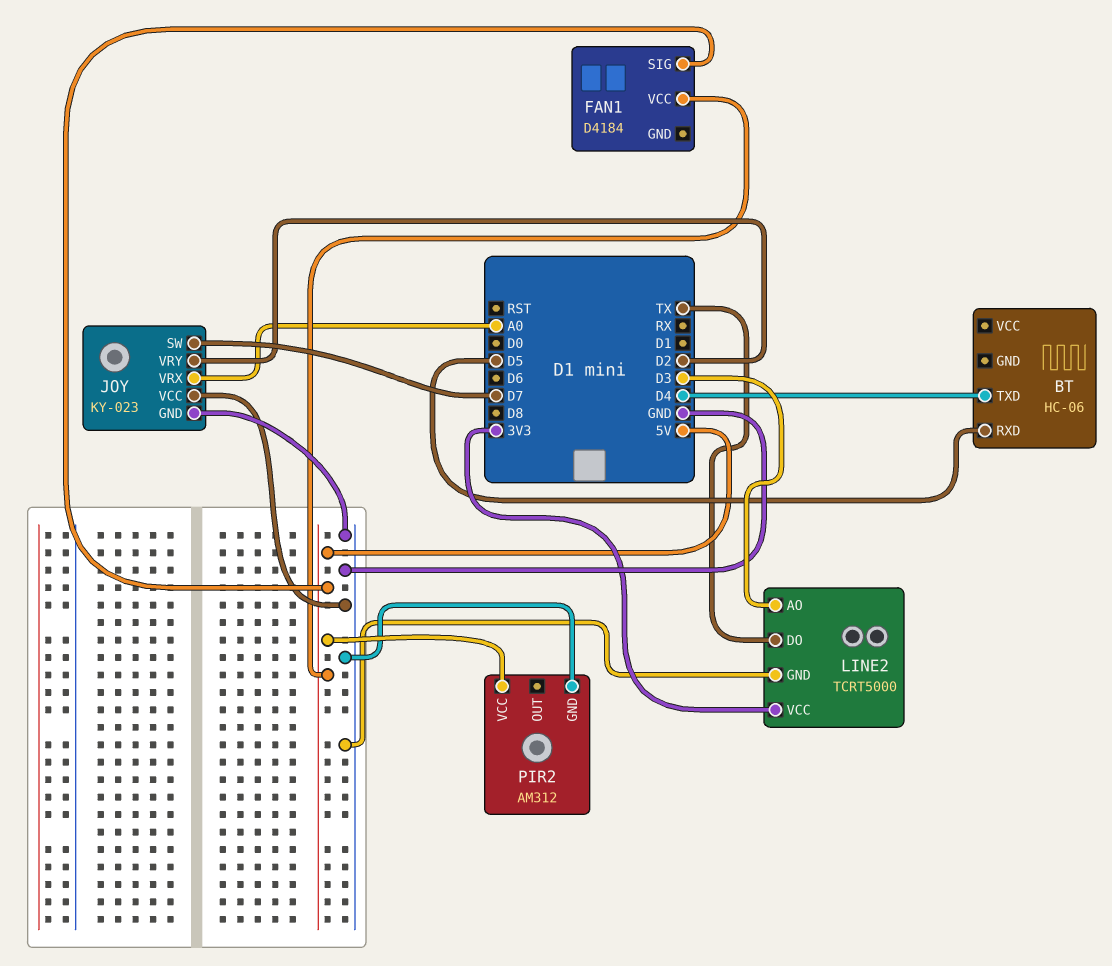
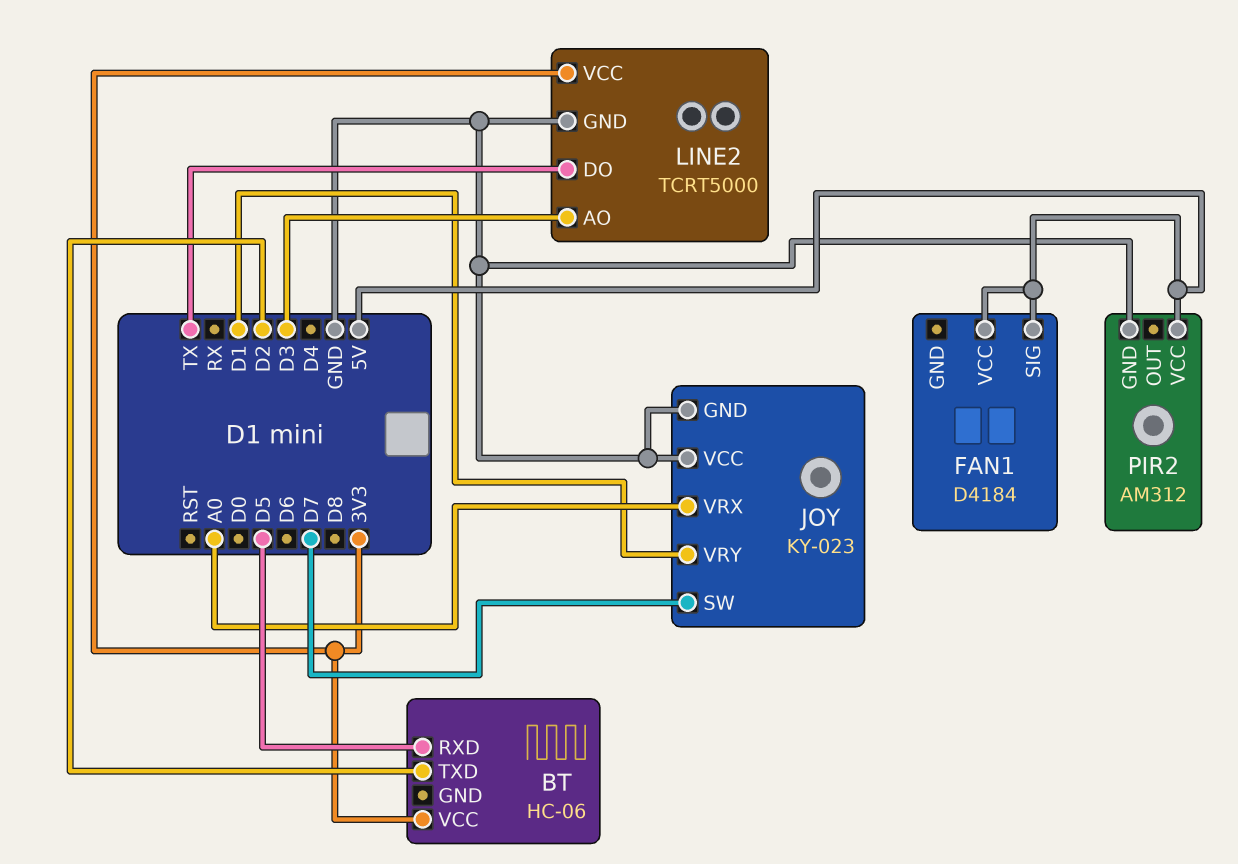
BT pin TXD: D4 -> D2
BT pin VCC: none -> 3V3
JOY pin VRY: D2 -> D1

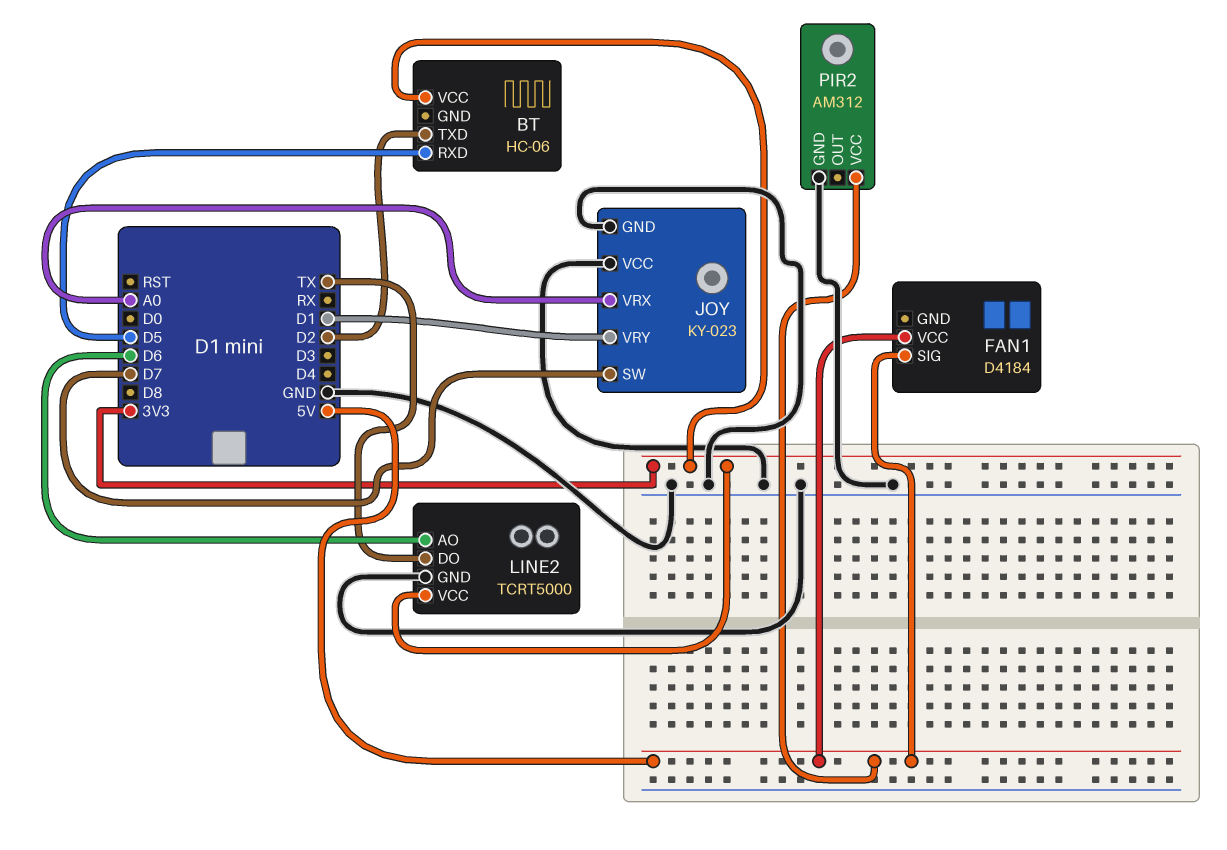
LINE2 pin AO: D3 -> D6

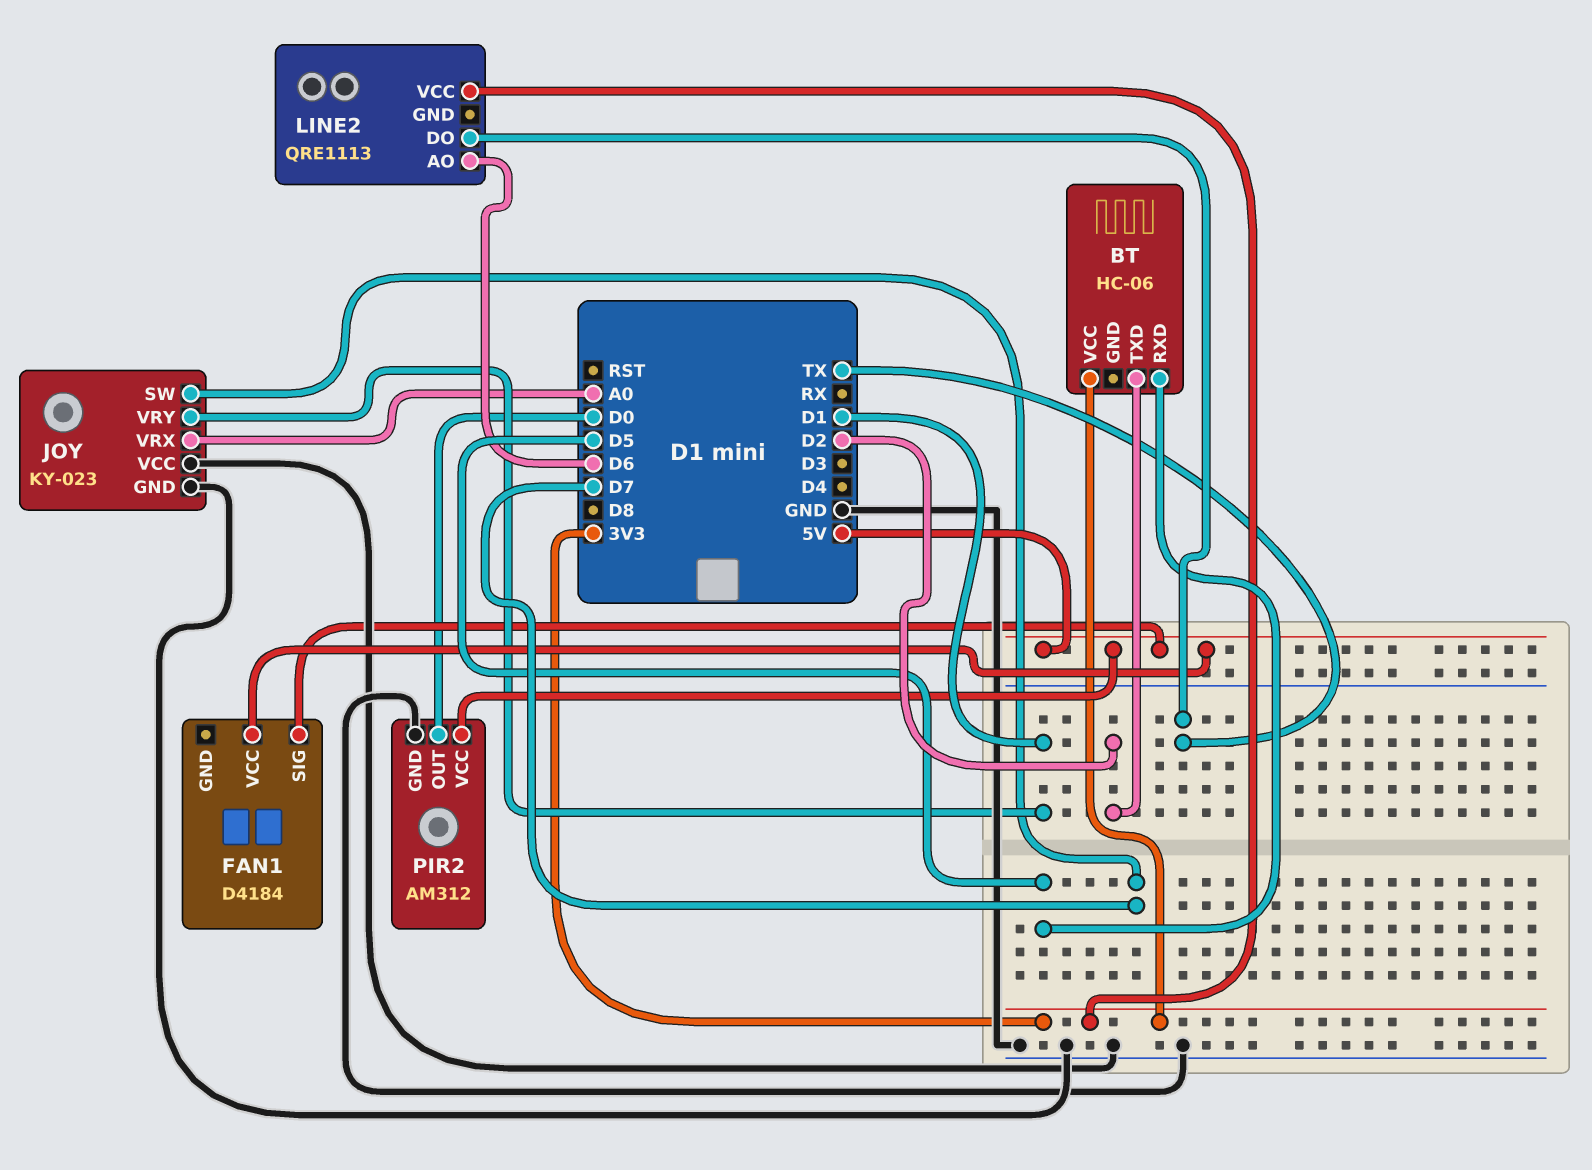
LINE2: TCRT5000 -> QRE1113
LINE2 pin GND: GND -> none
PIR2 pin OUT: none -> D0

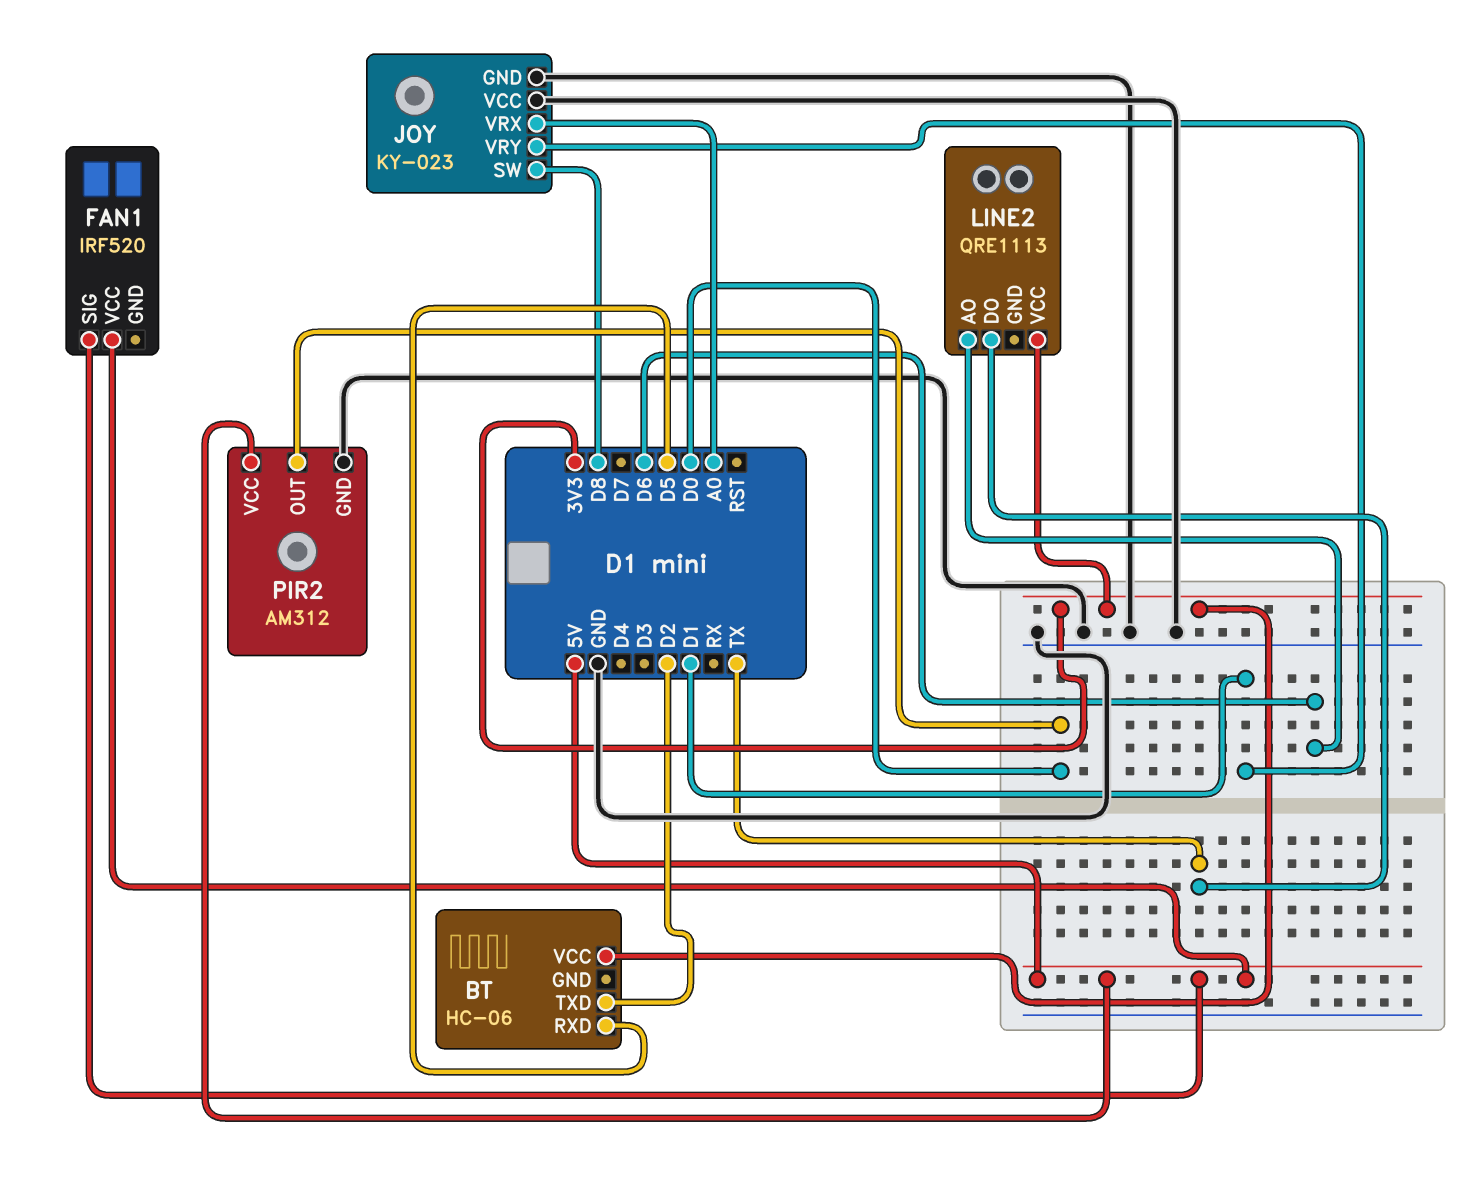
FAN1: D4184 -> IRF520
JOY pin SW: D7 -> D8

